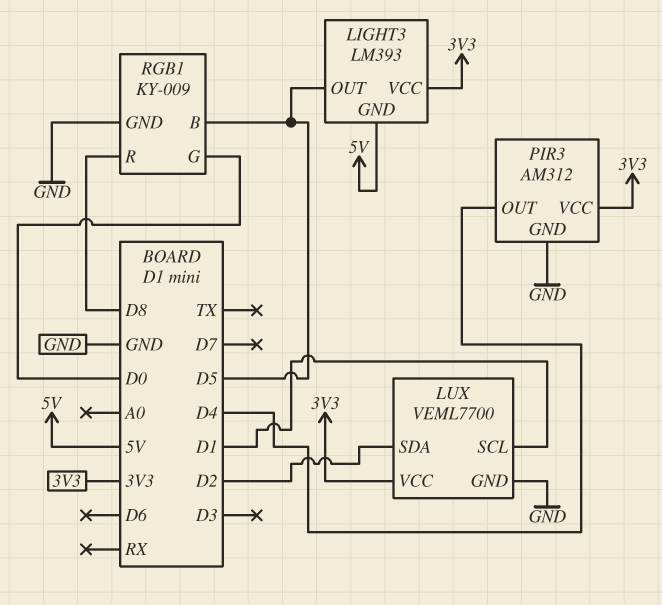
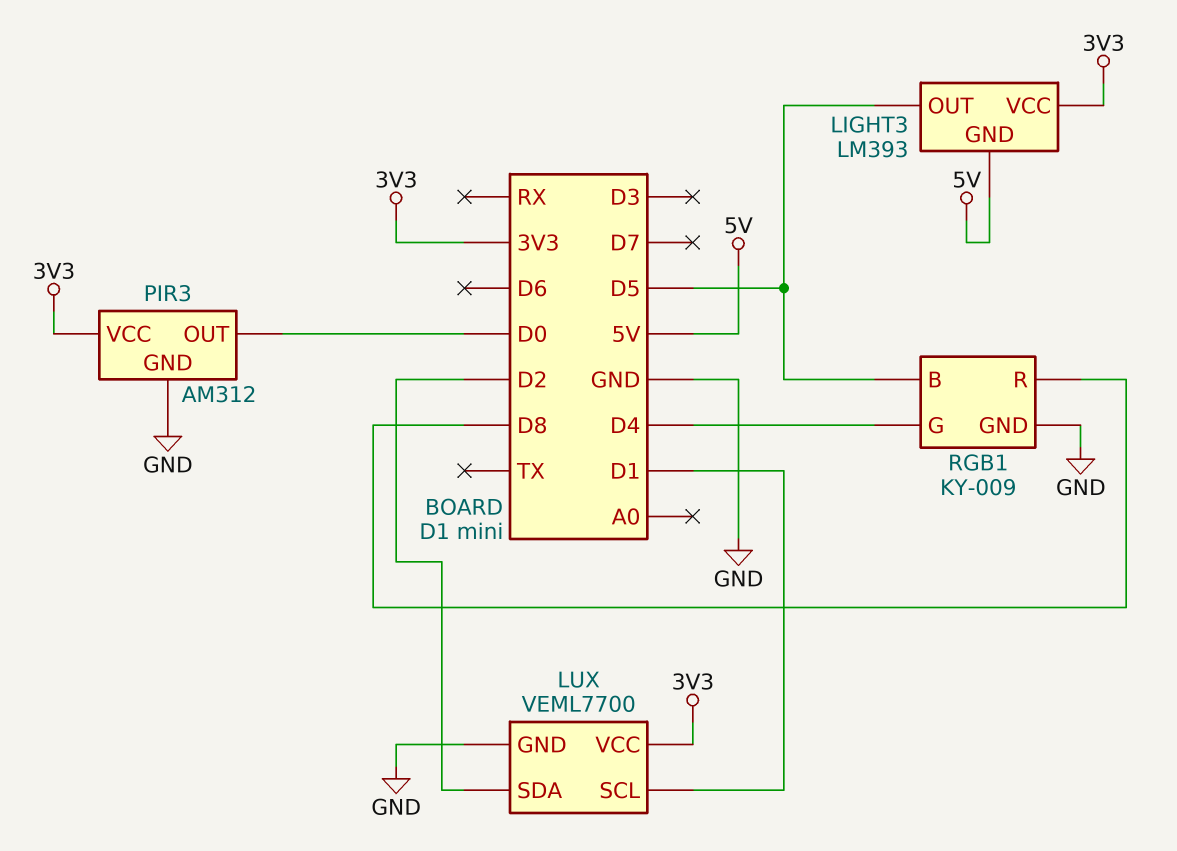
PIR3 pin OUT: D4 -> D0
RGB1 pin G: D0 -> D4

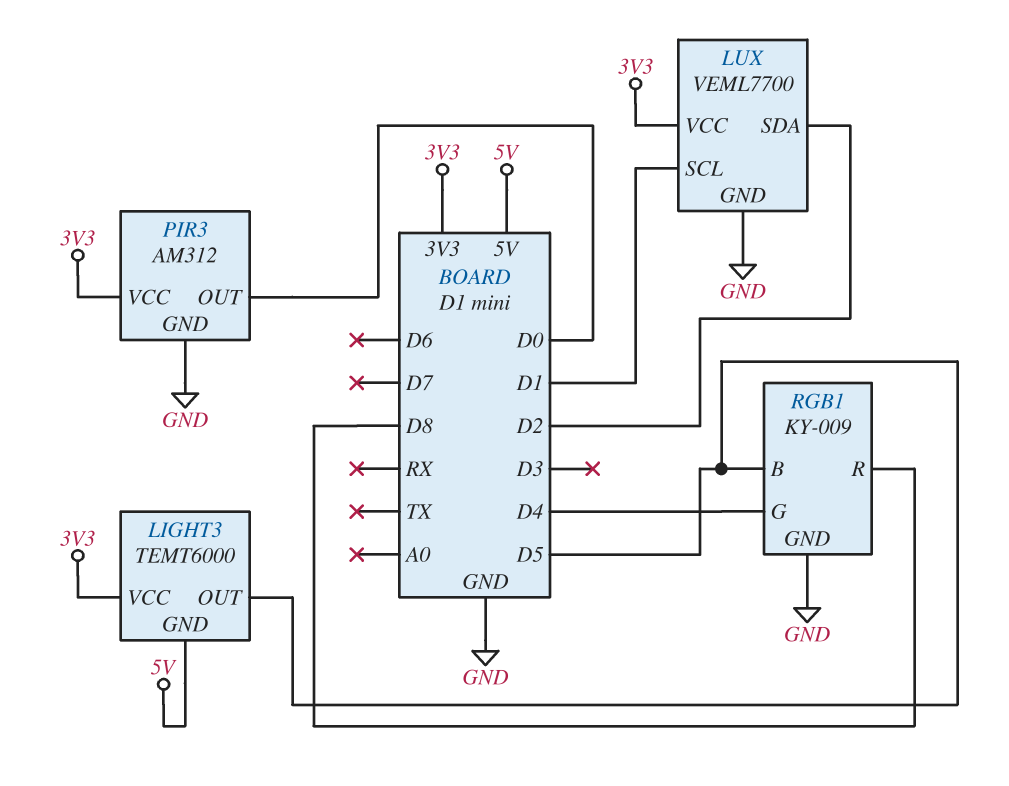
LIGHT3: LM393 -> TEMT6000

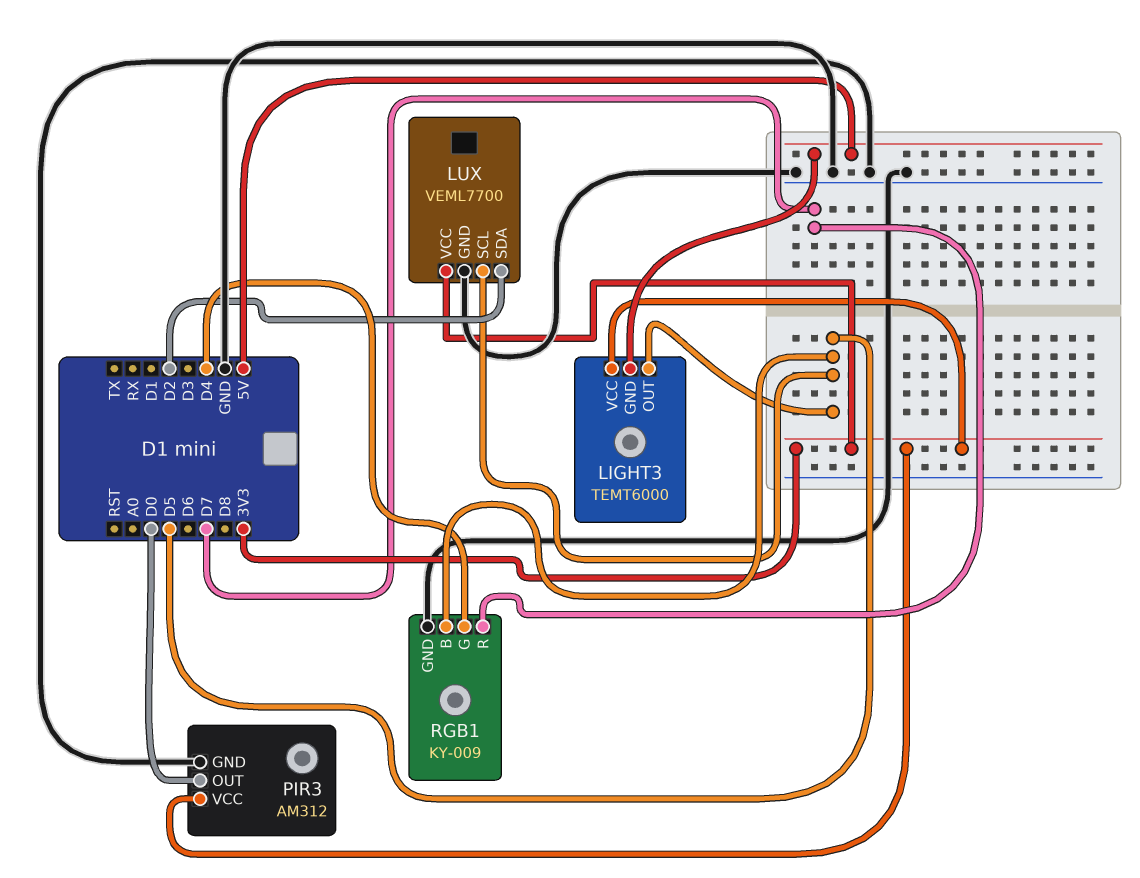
LUX pin SCL: D1 -> D5
RGB1 pin R: D8 -> D7

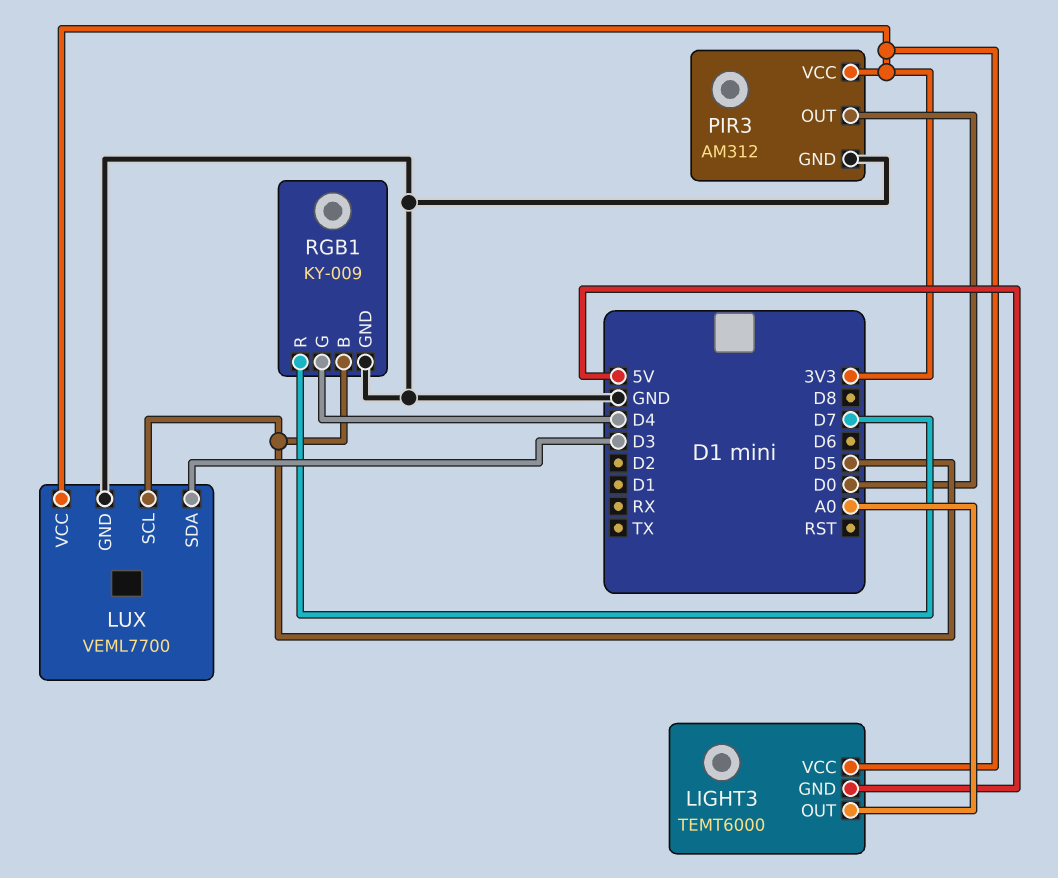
LIGHT3 pin OUT: D5 -> A0
LUX pin SDA: D2 -> D3

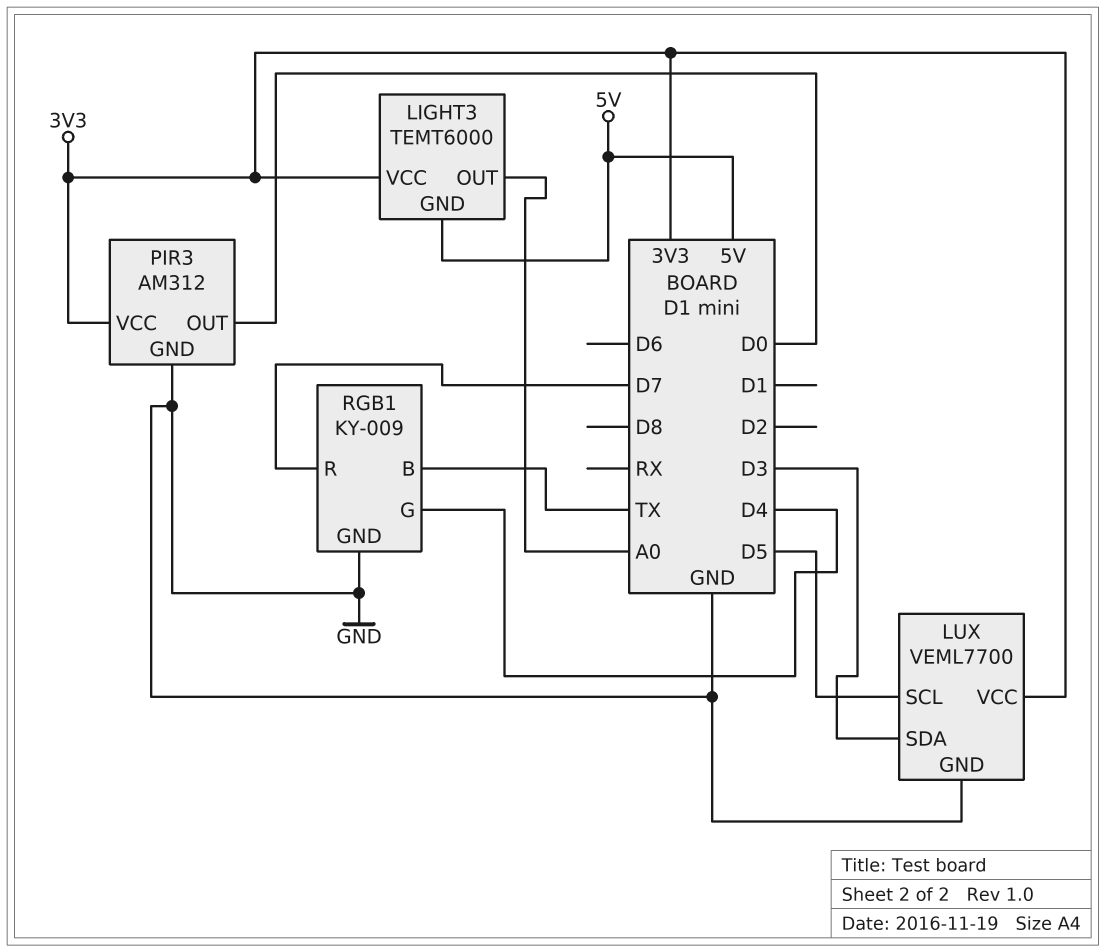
RGB1 pin B: D5 -> TX

